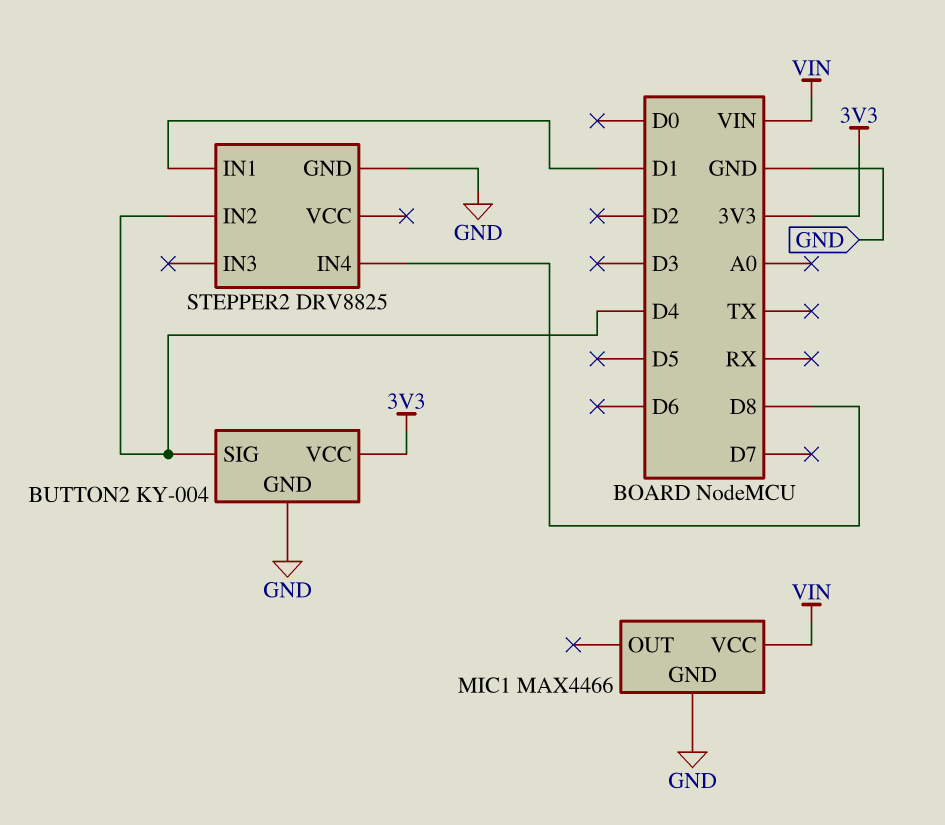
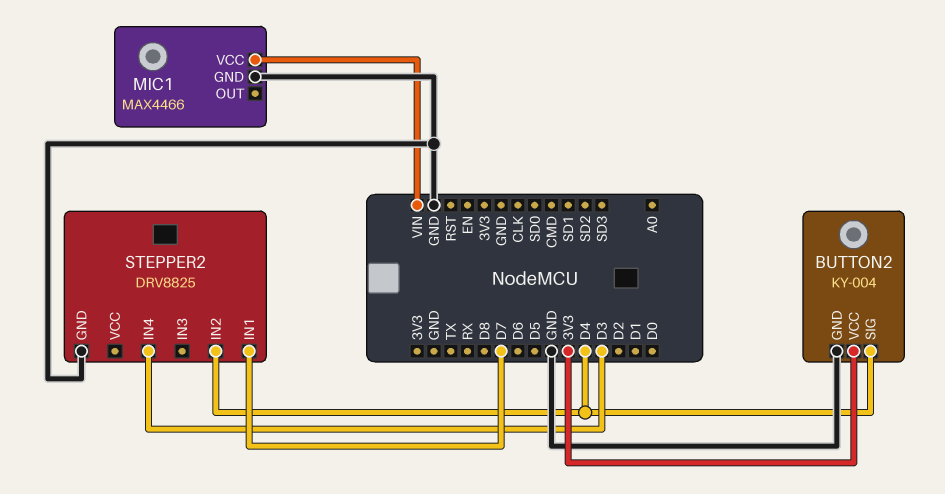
STEPPER2 pin IN1: D1 -> D7
STEPPER2 pin IN4: D8 -> D3

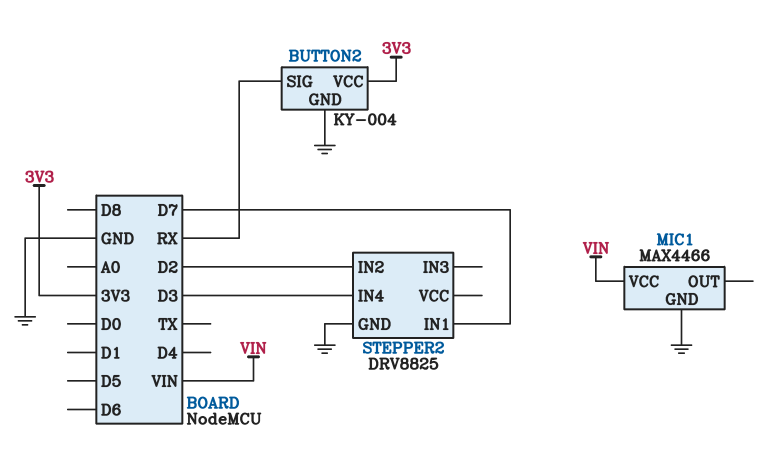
BUTTON2 pin SIG: D4 -> RX
STEPPER2 pin IN2: D4 -> D2

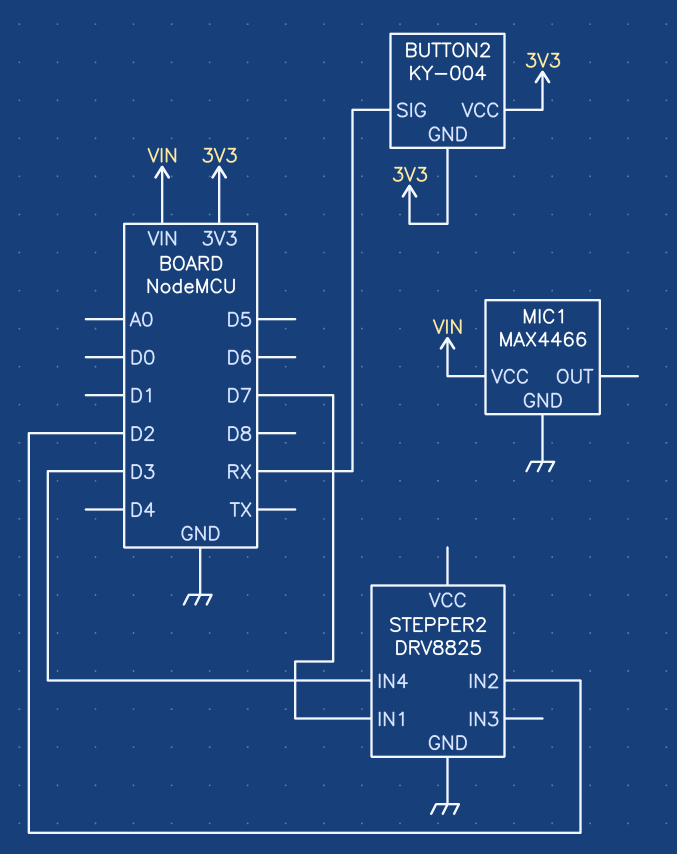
BUTTON2 pin GND: GND -> 3V3

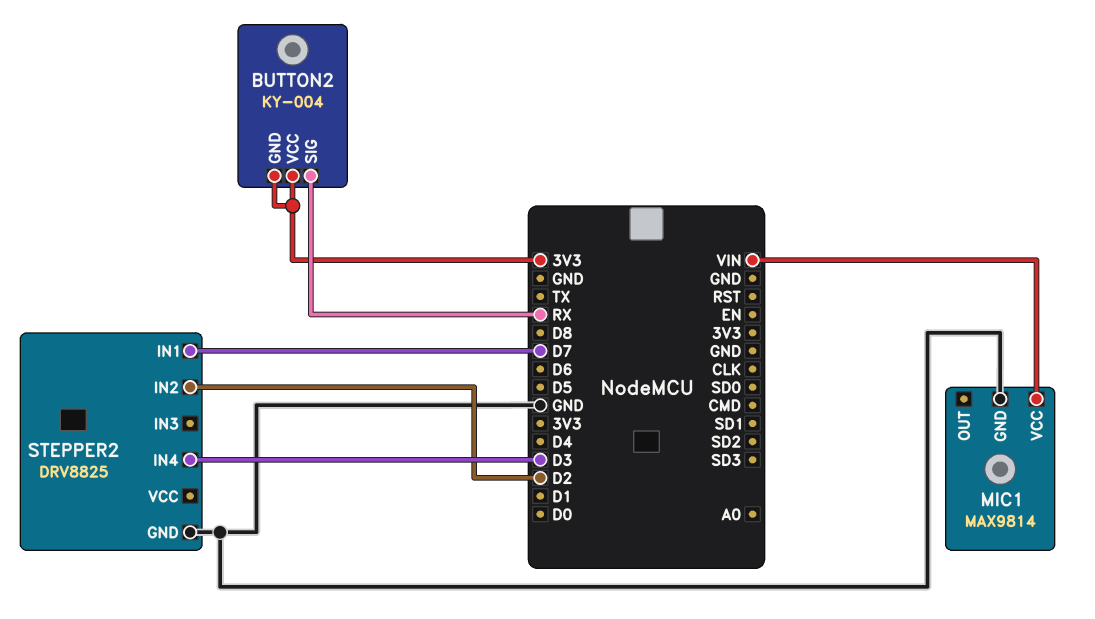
MIC1: MAX4466 -> MAX9814

